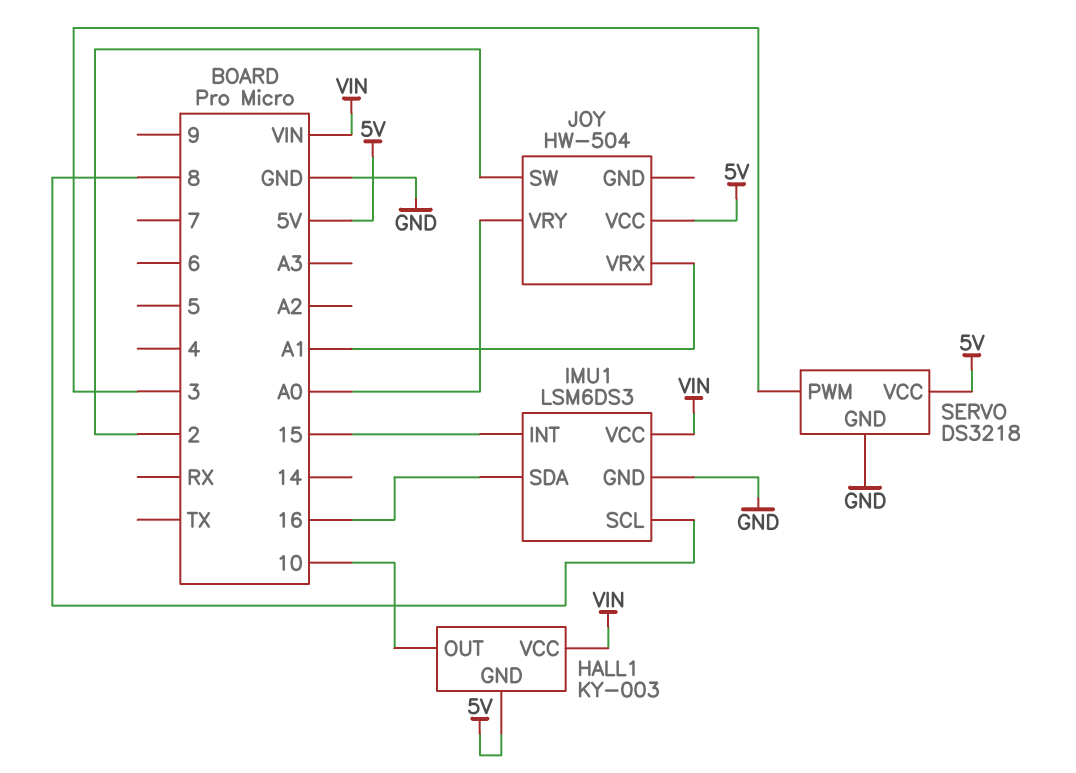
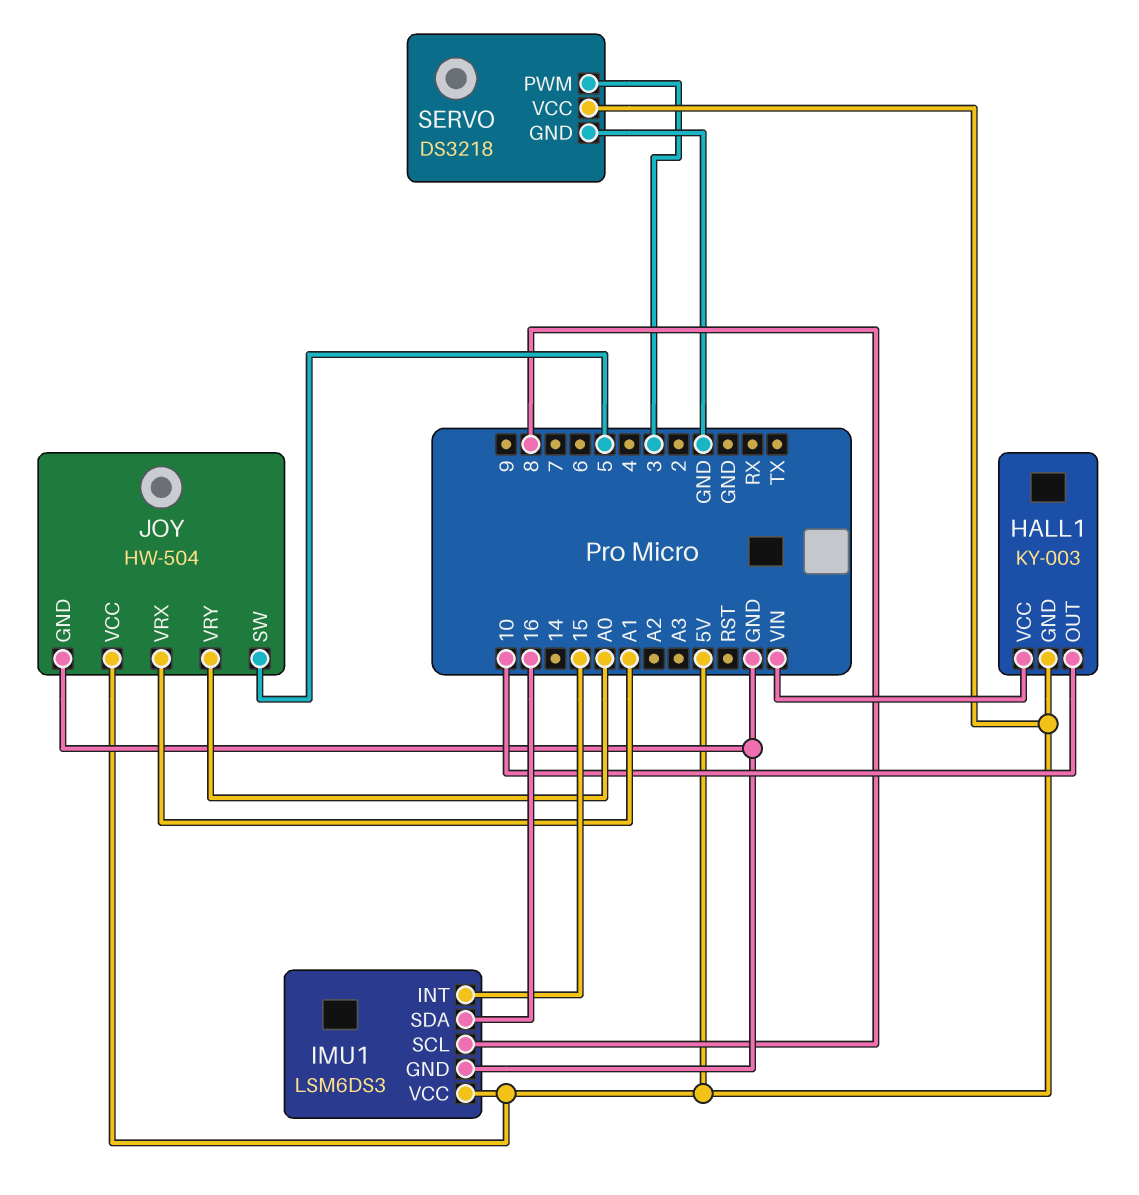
IMU1 pin VCC: VIN -> 5V
JOY pin GND: none -> GND
JOY pin SW: 2 -> 5

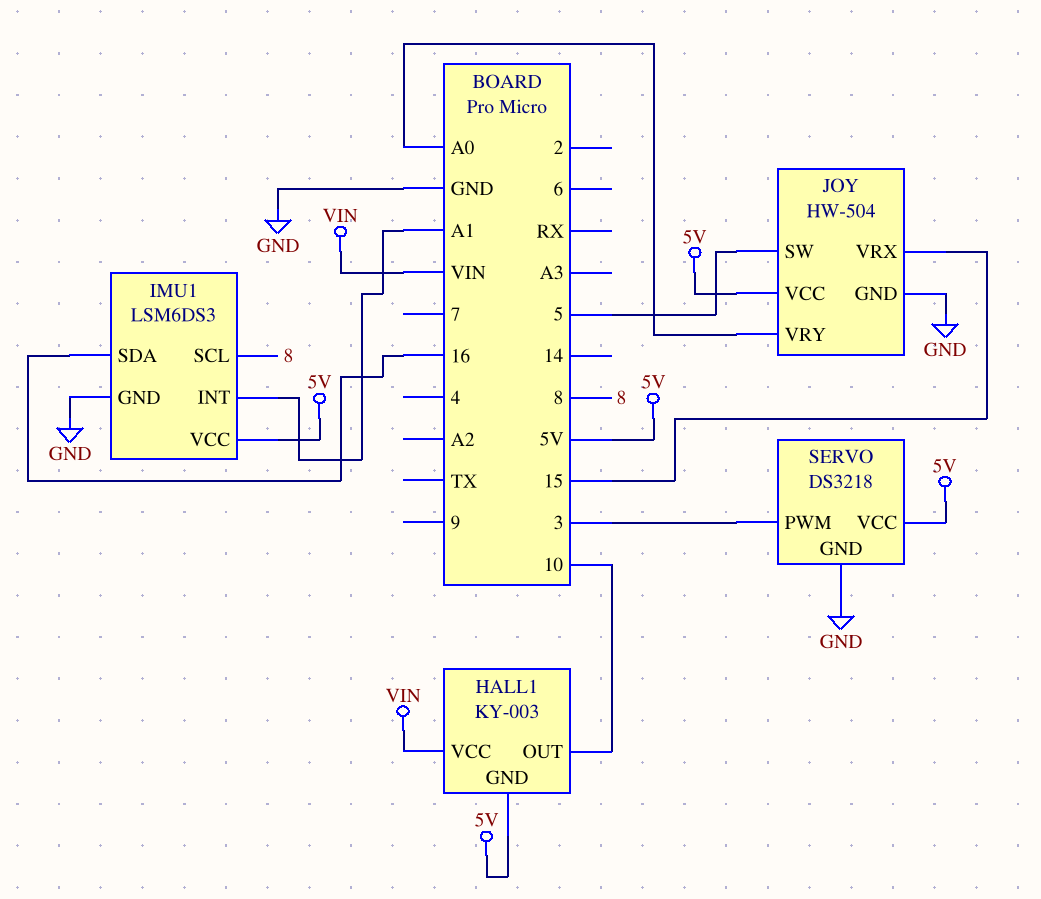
IMU1 pin INT: 15 -> A1
JOY pin VRX: A1 -> 15

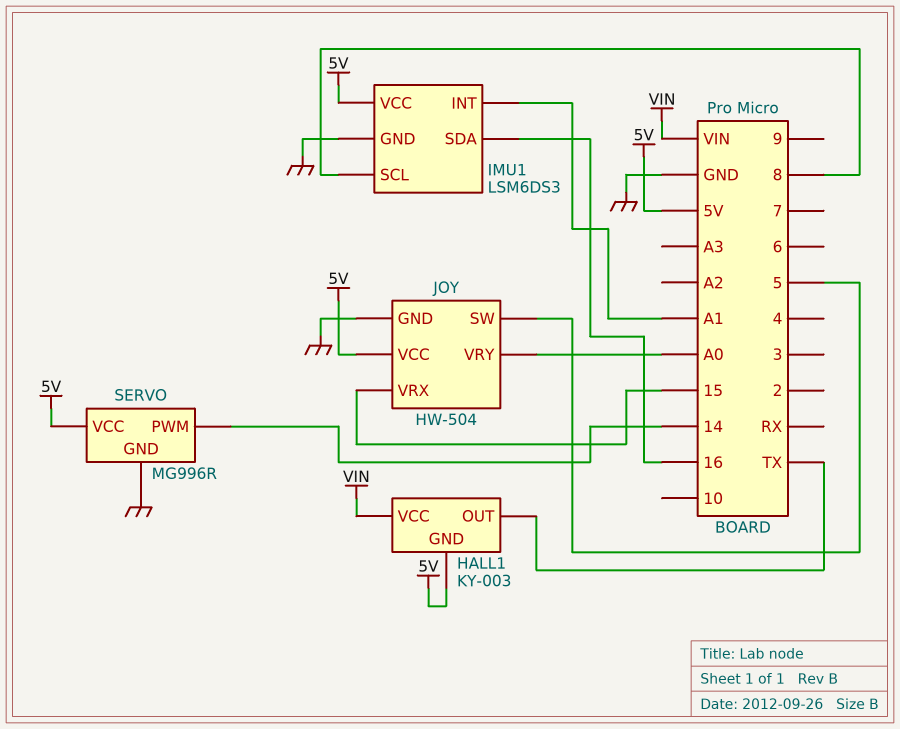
HALL1 pin OUT: 10 -> TX
SERVO: DS3218 -> MG996R
SERVO pin PWM: 3 -> 14

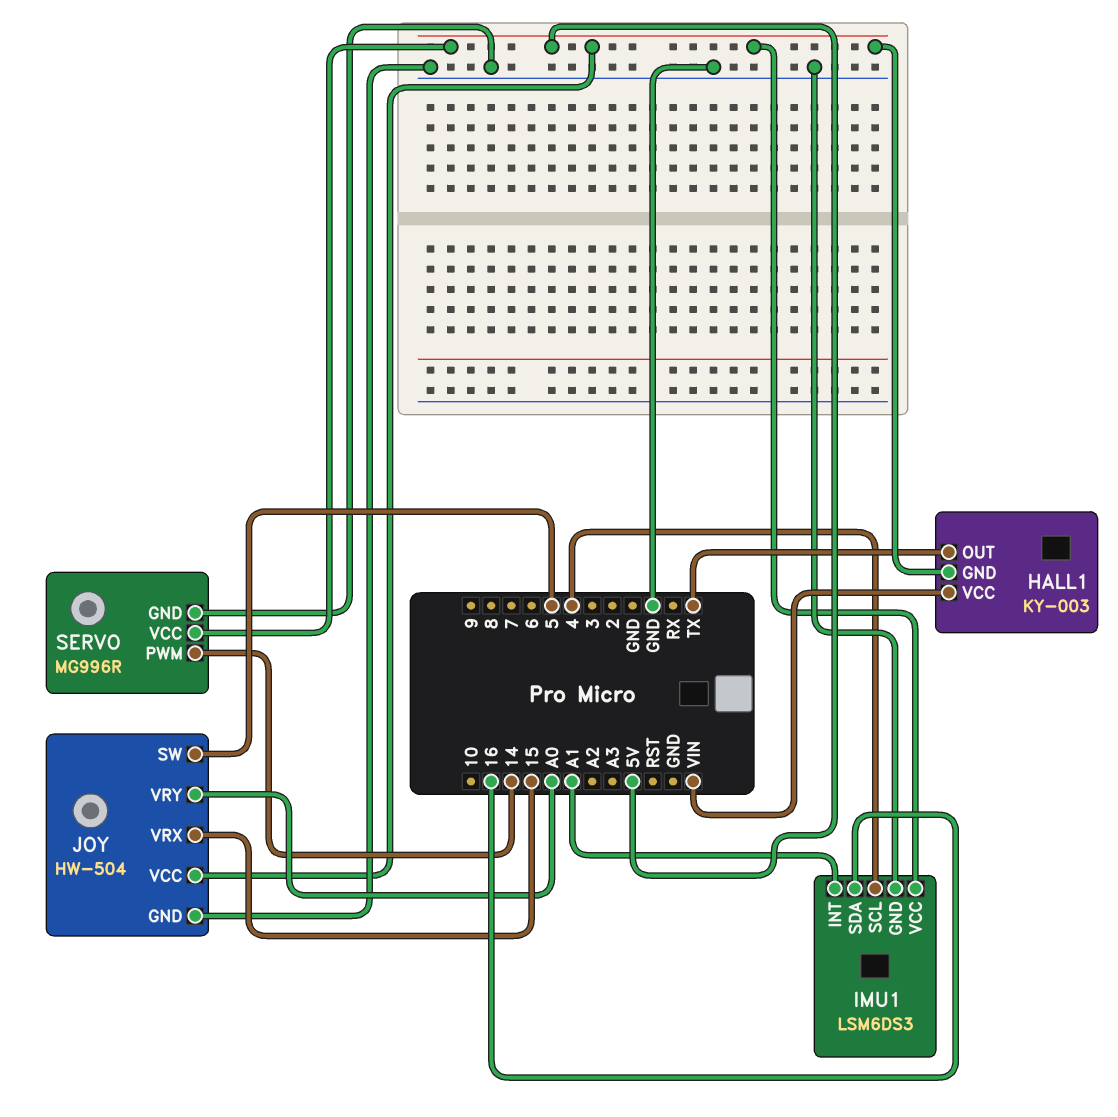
IMU1 pin SCL: 8 -> 4

